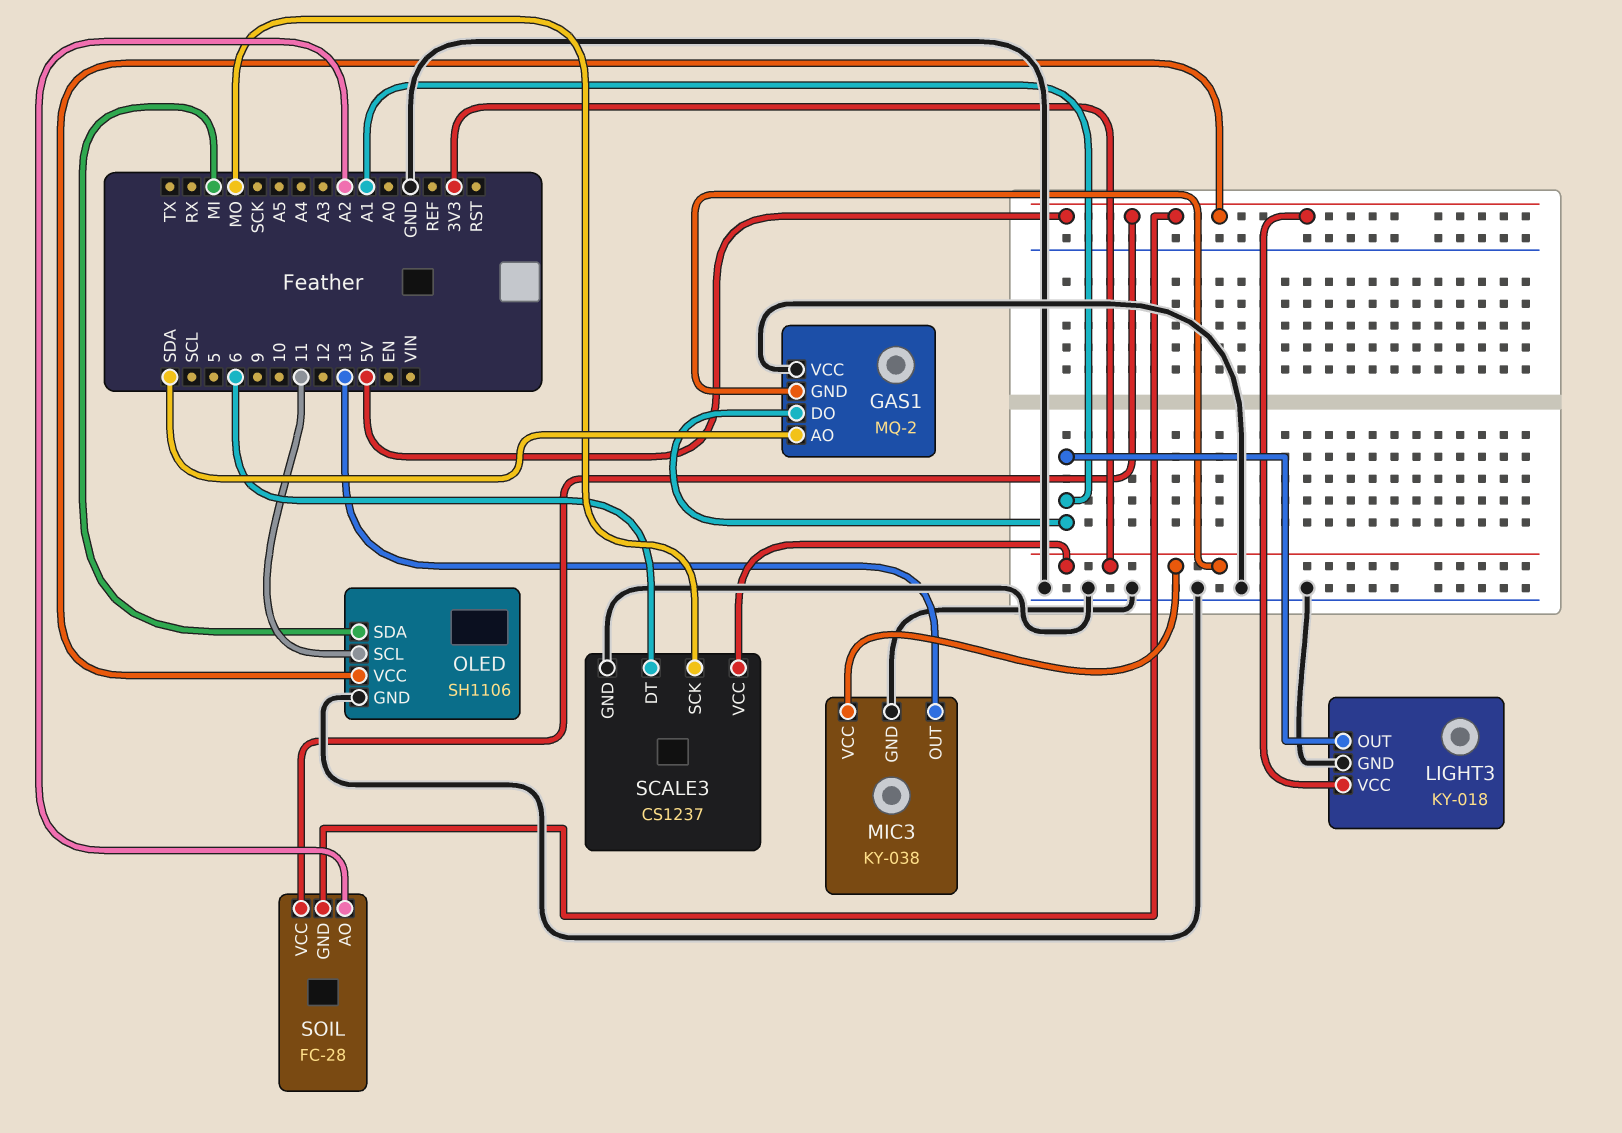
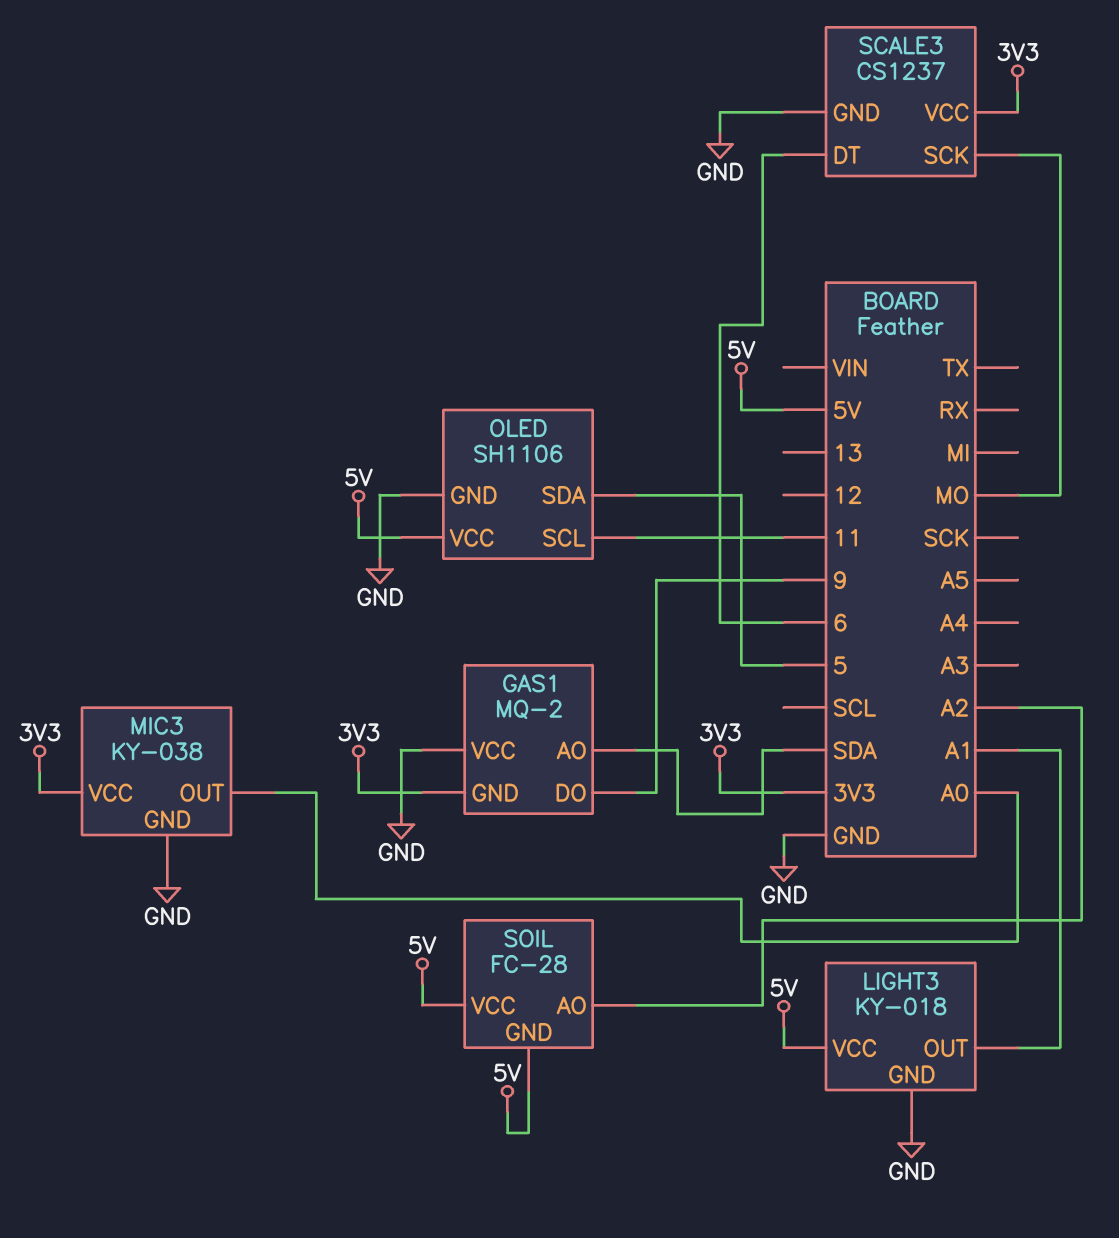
GAS1 pin DO: A1 -> 9
MIC3 pin OUT: 13 -> A0
OLED pin SDA: MI -> 5

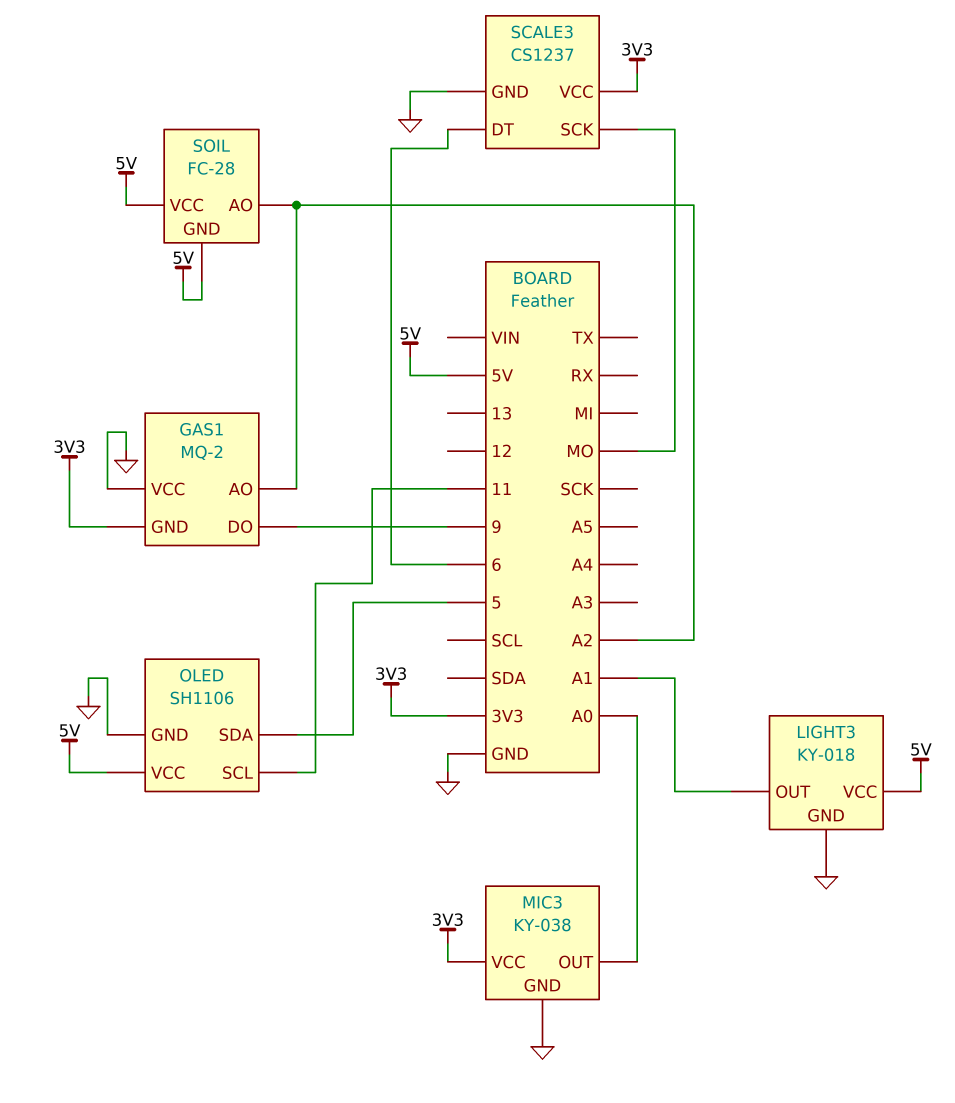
GAS1 pin AO: SDA -> A2

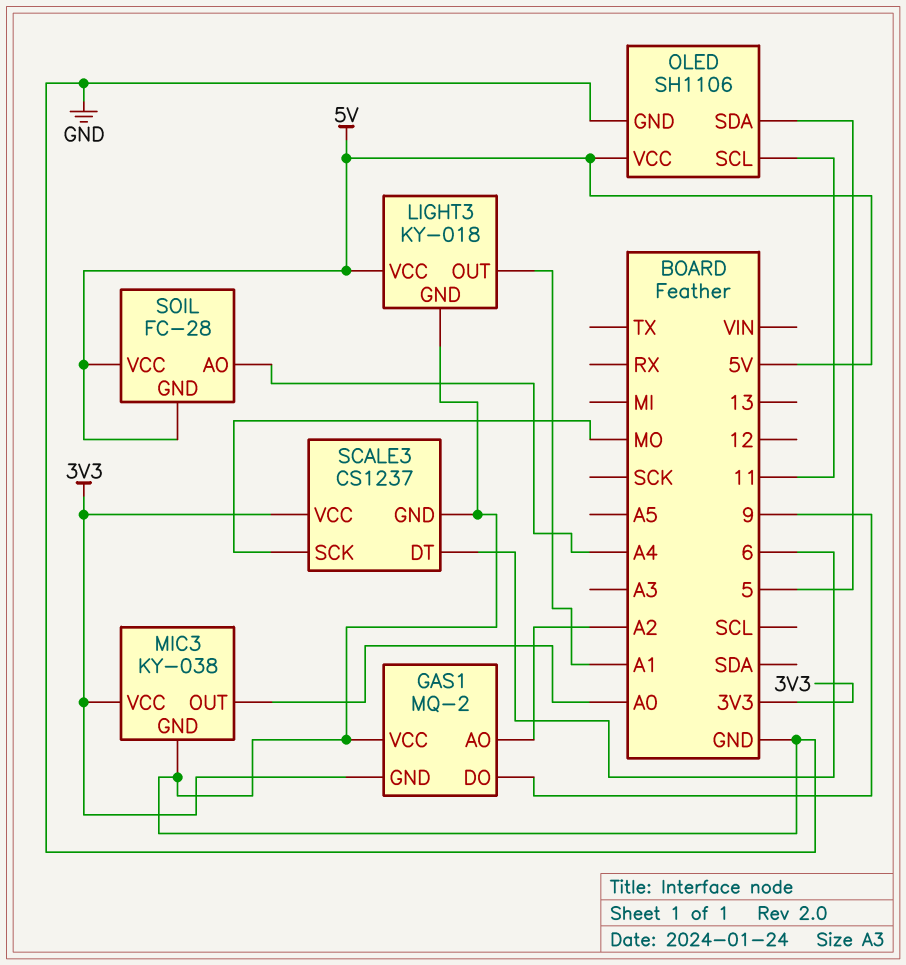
SOIL pin AO: A2 -> A4

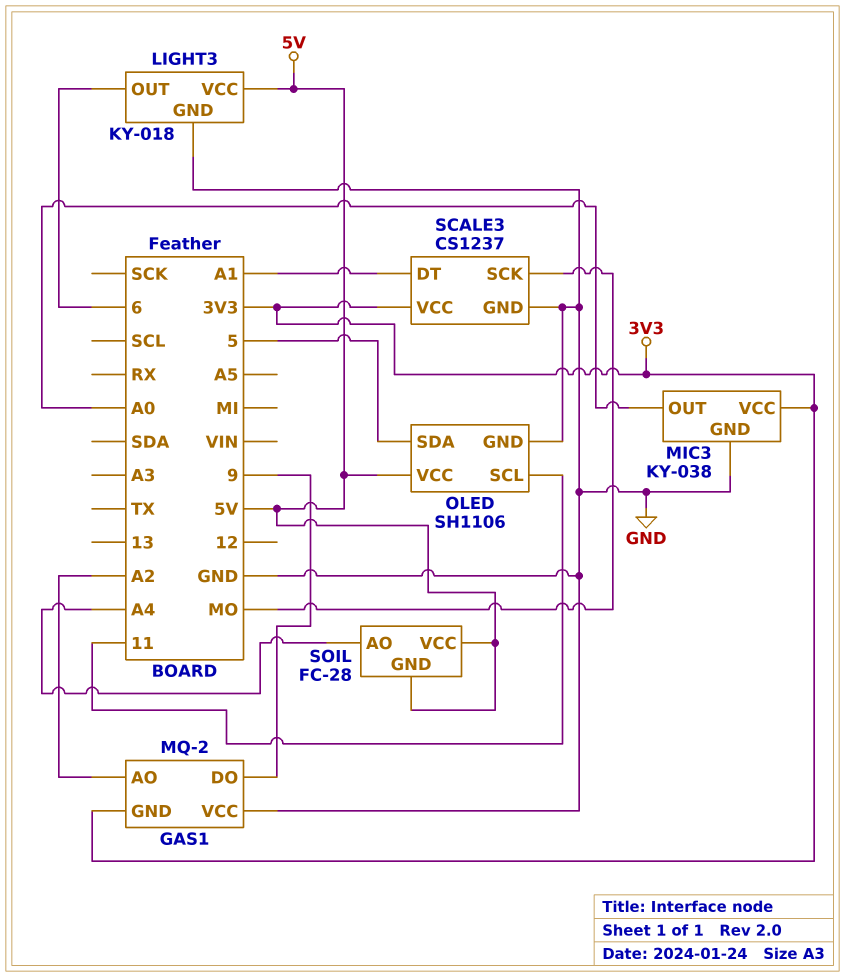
LIGHT3 pin OUT: A1 -> 6
SCALE3 pin DT: 6 -> A1

